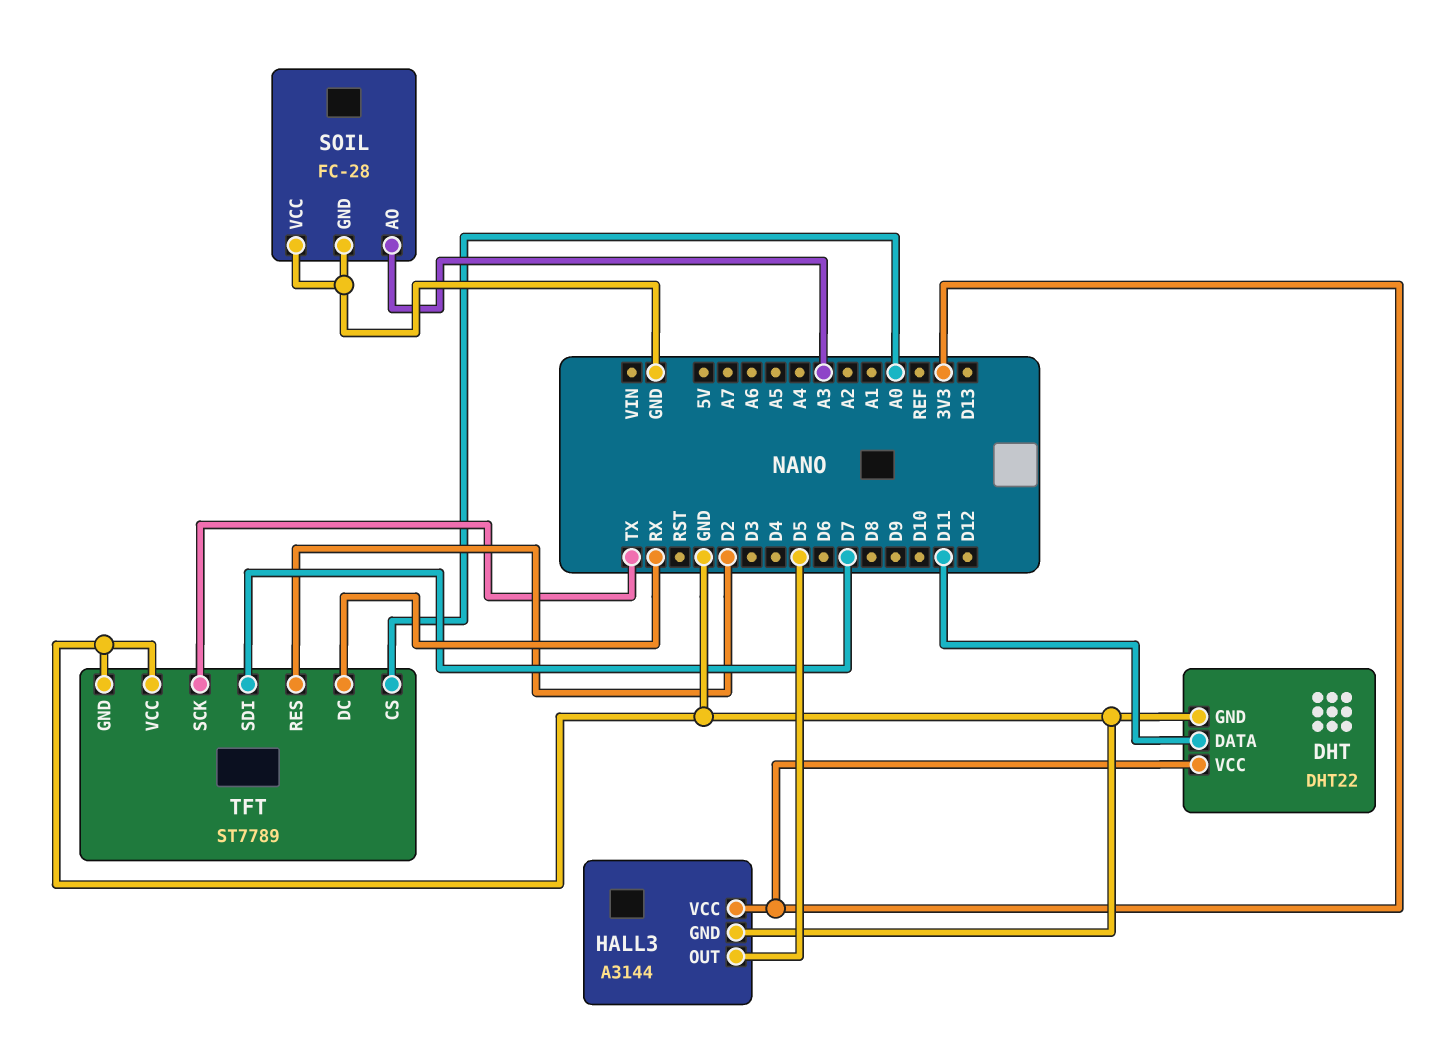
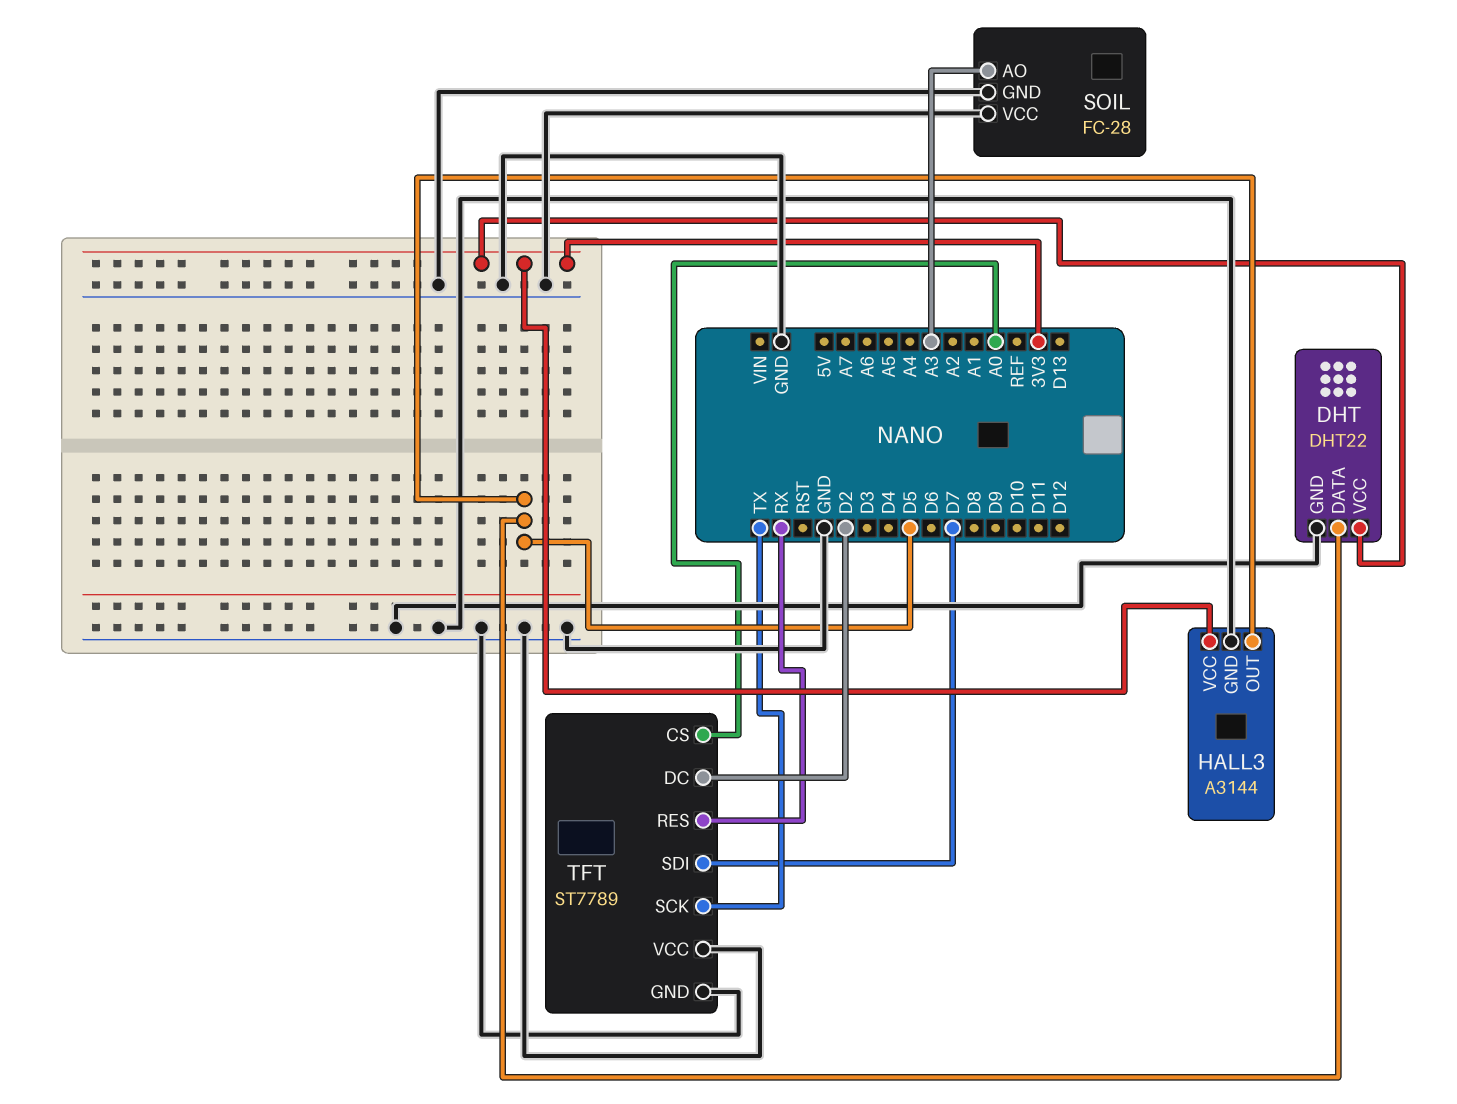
DHT pin DATA: D11 -> D5
TFT pin DC: RX -> D2
TFT pin RES: D2 -> RX

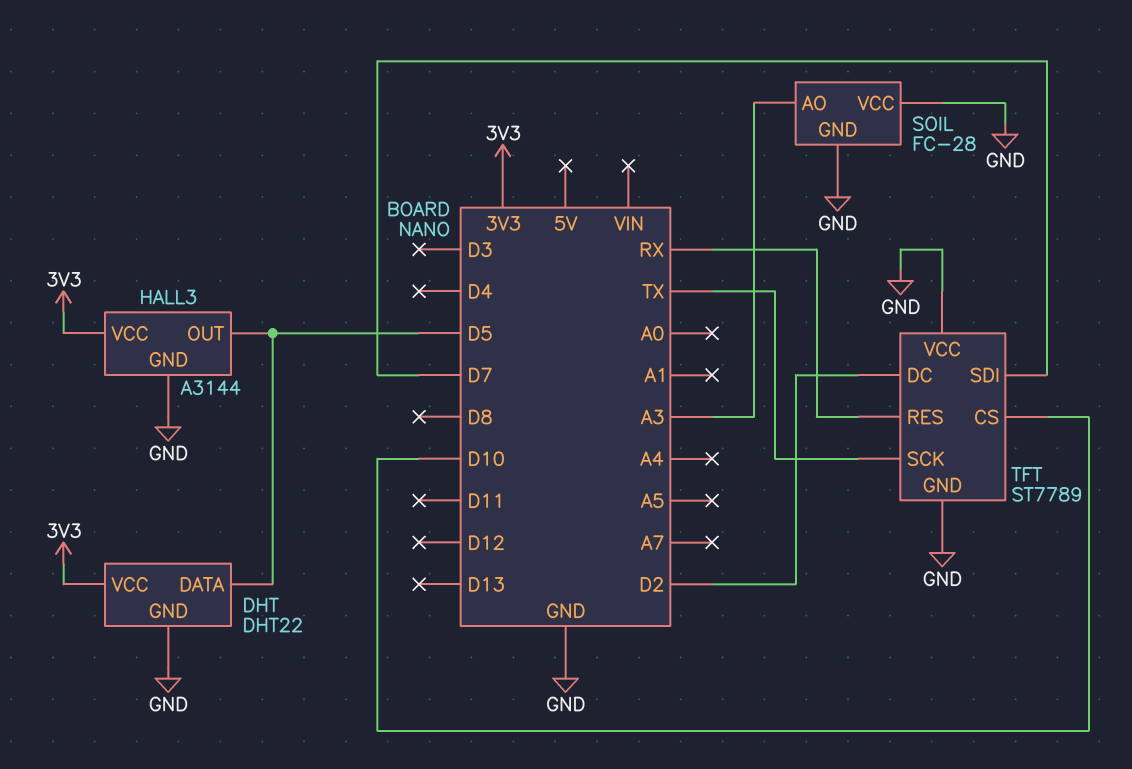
TFT pin CS: A0 -> D10

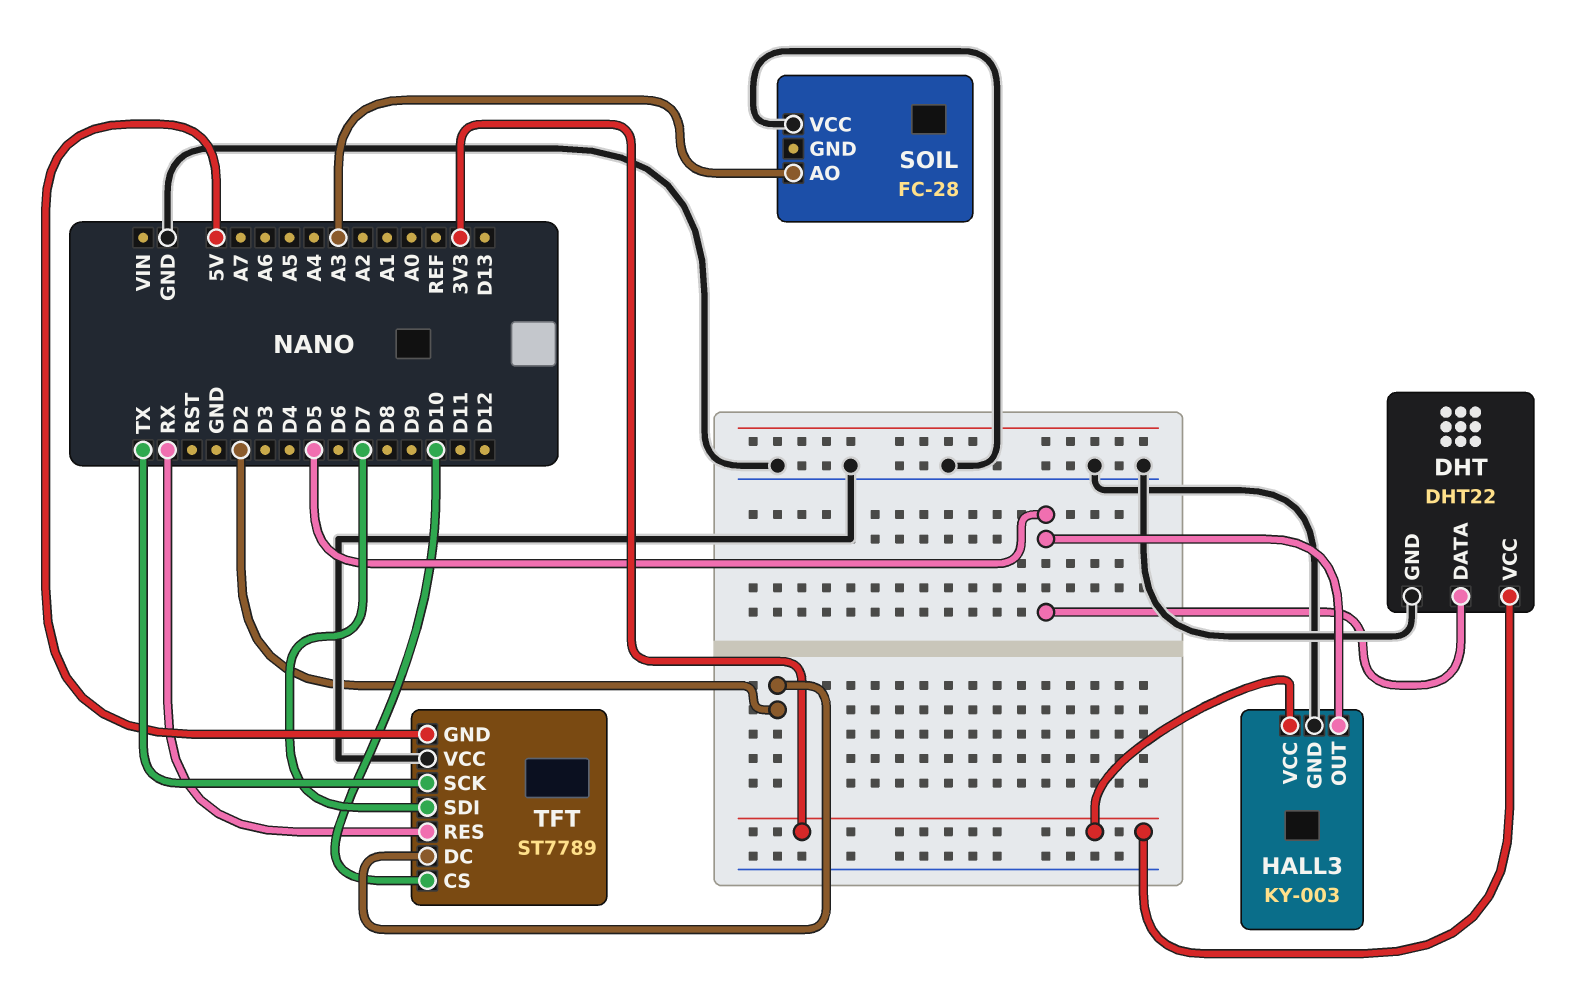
HALL3: A3144 -> KY-003
SOIL pin GND: GND -> none
TFT pin GND: GND -> 5V

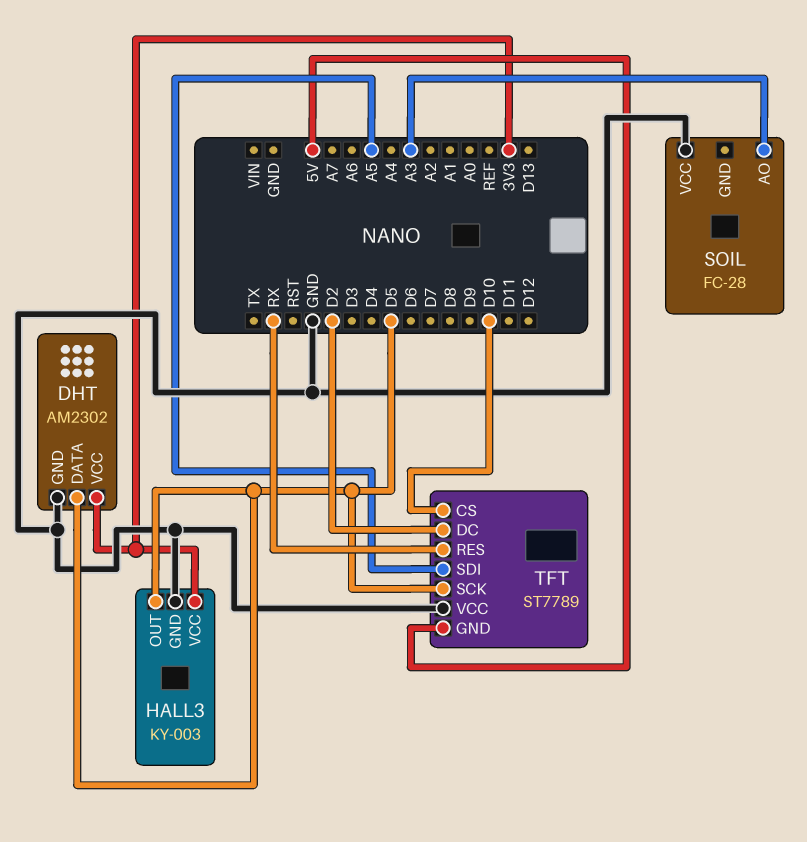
DHT: DHT22 -> AM2302
TFT pin SCK: TX -> D5
TFT pin SDI: D7 -> A5

